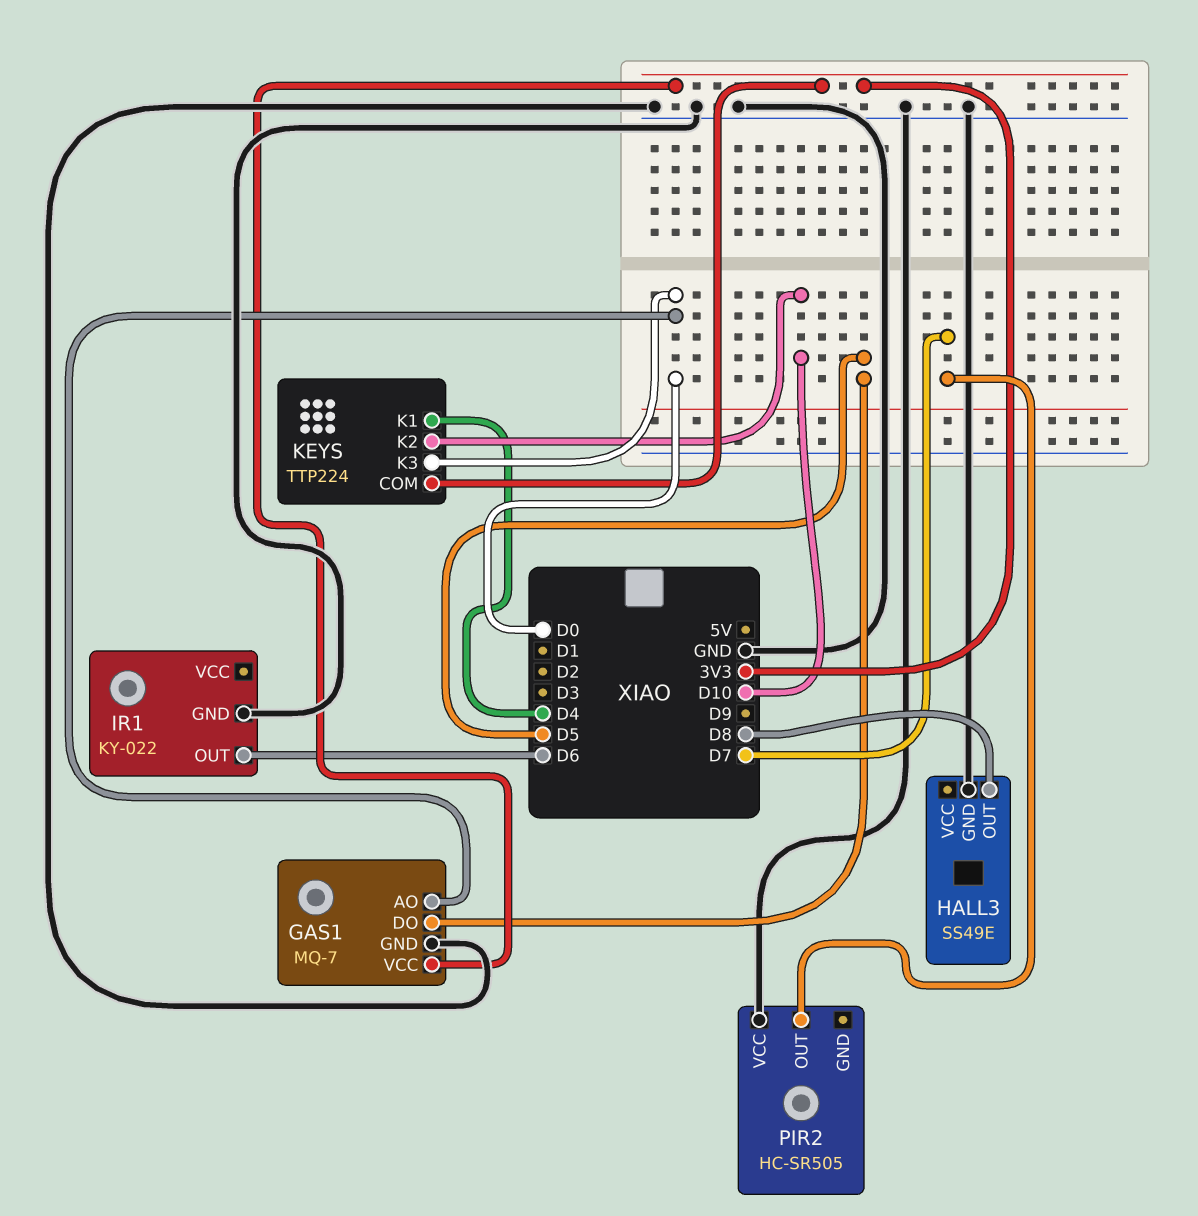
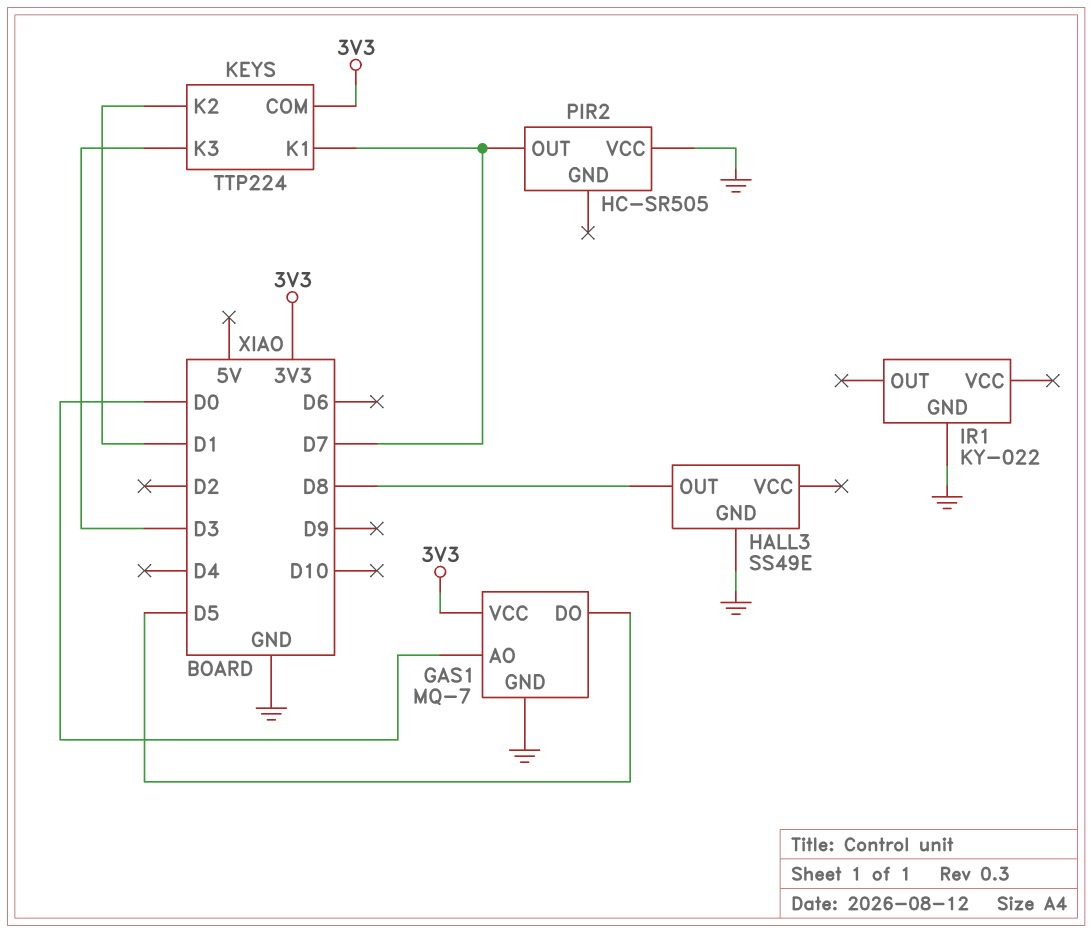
IR1 pin OUT: D6 -> none
KEYS pin K1: D4 -> D7
KEYS pin K2: D10 -> D1
KEYS pin K3: D0 -> D3

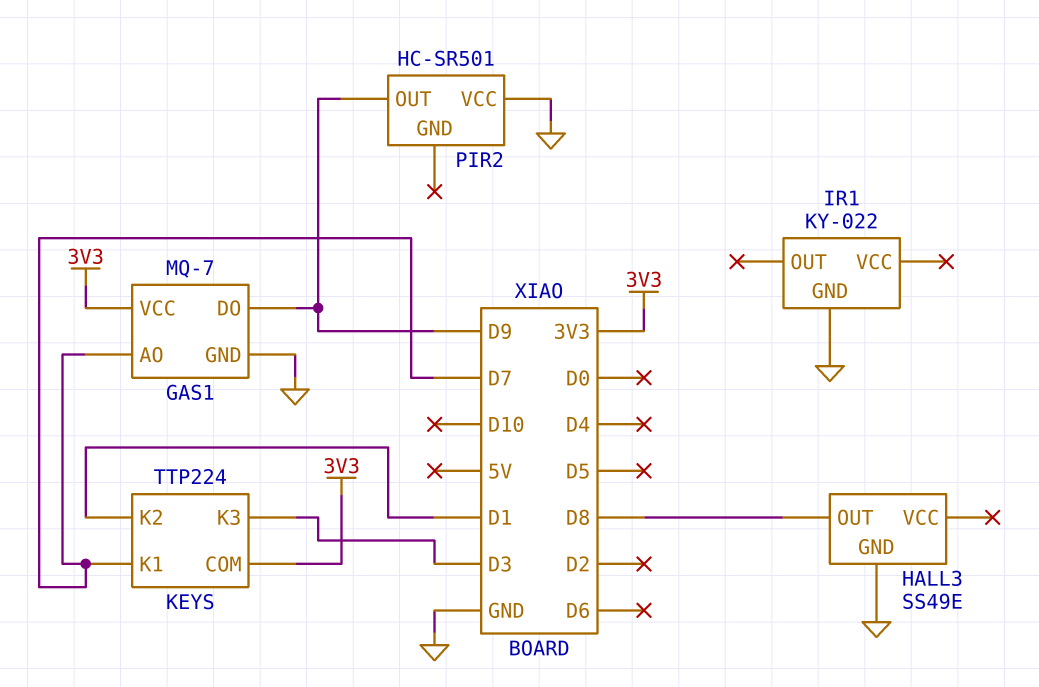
GAS1 pin AO: D0 -> D7
GAS1 pin DO: D5 -> D9
PIR2: HC-SR505 -> HC-SR501
PIR2 pin OUT: D7 -> D9

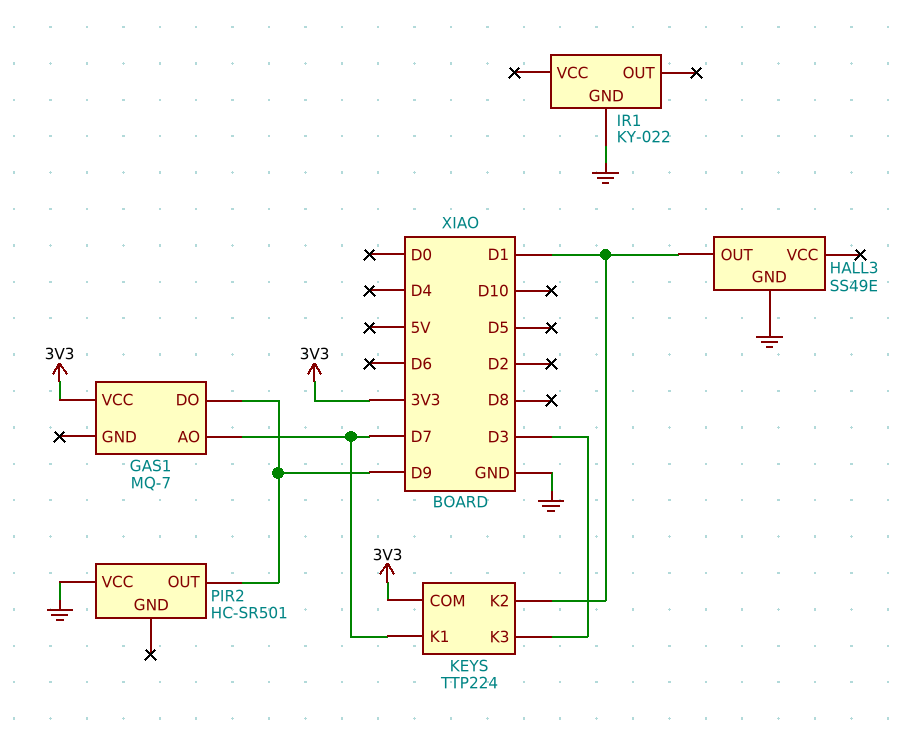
GAS1 pin GND: GND -> none
HALL3 pin OUT: D8 -> D1

